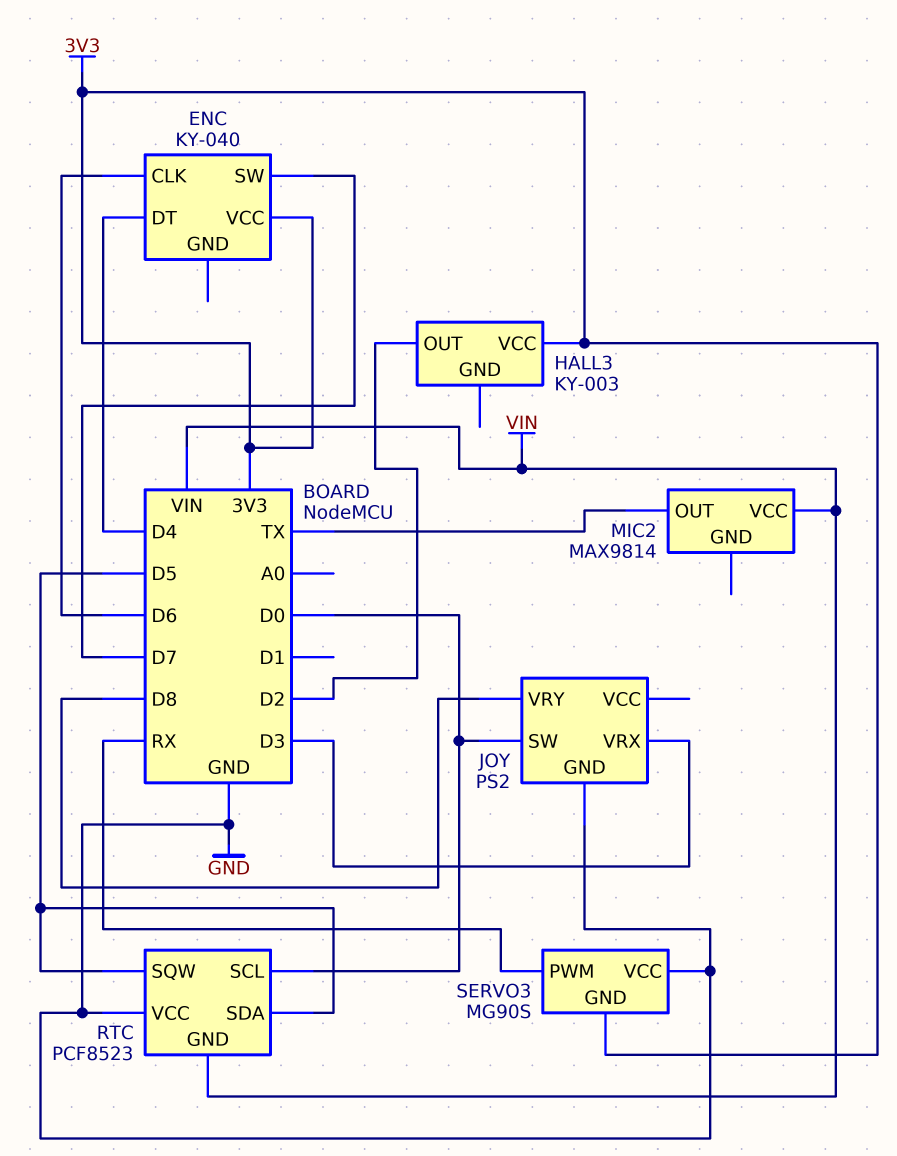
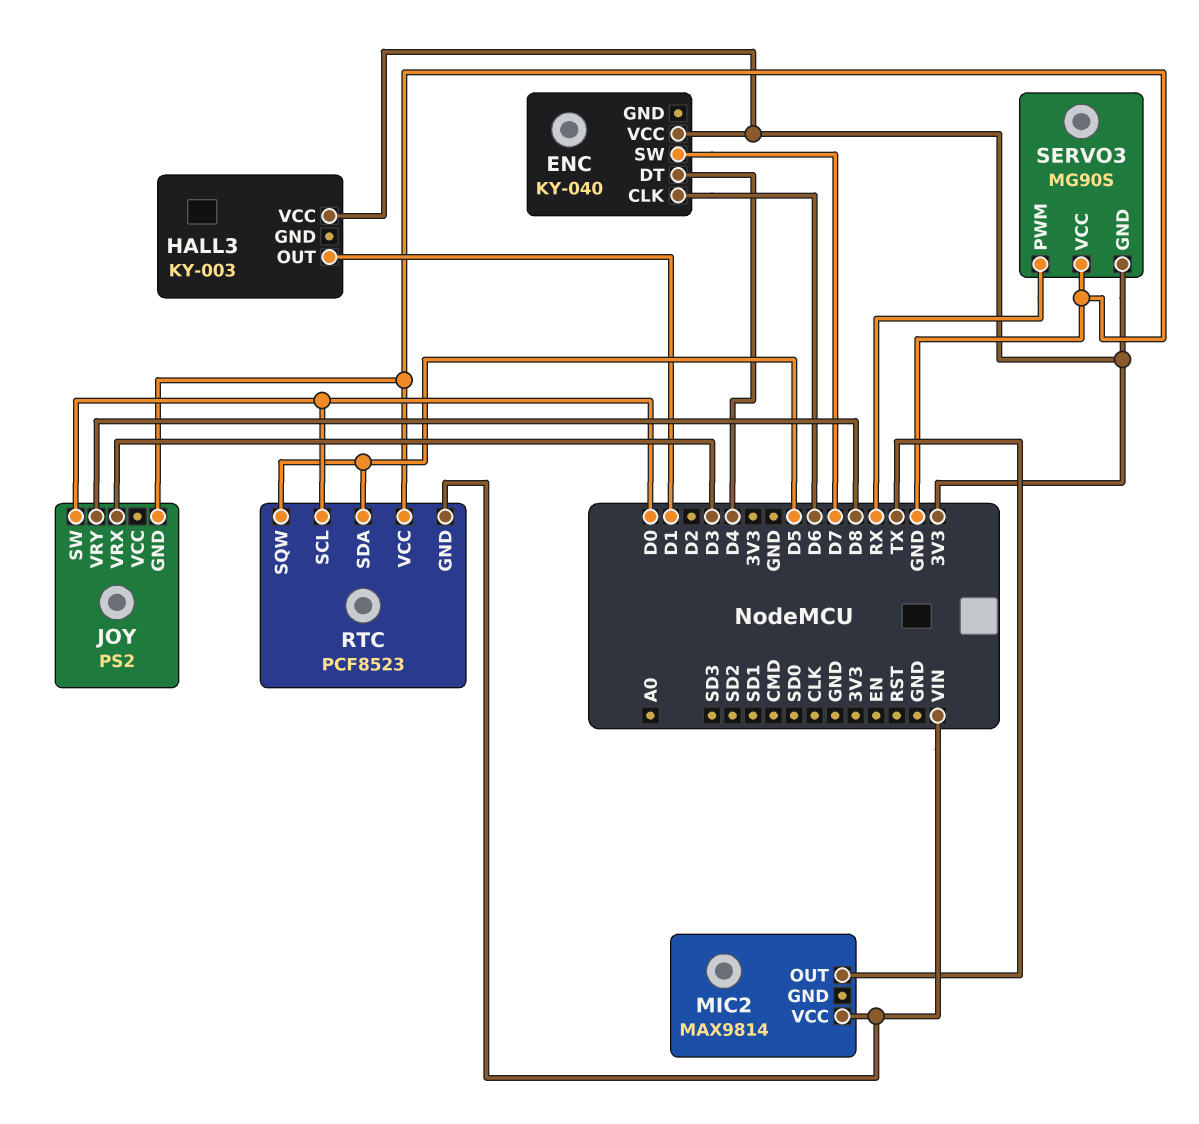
HALL3 pin OUT: D2 -> D1

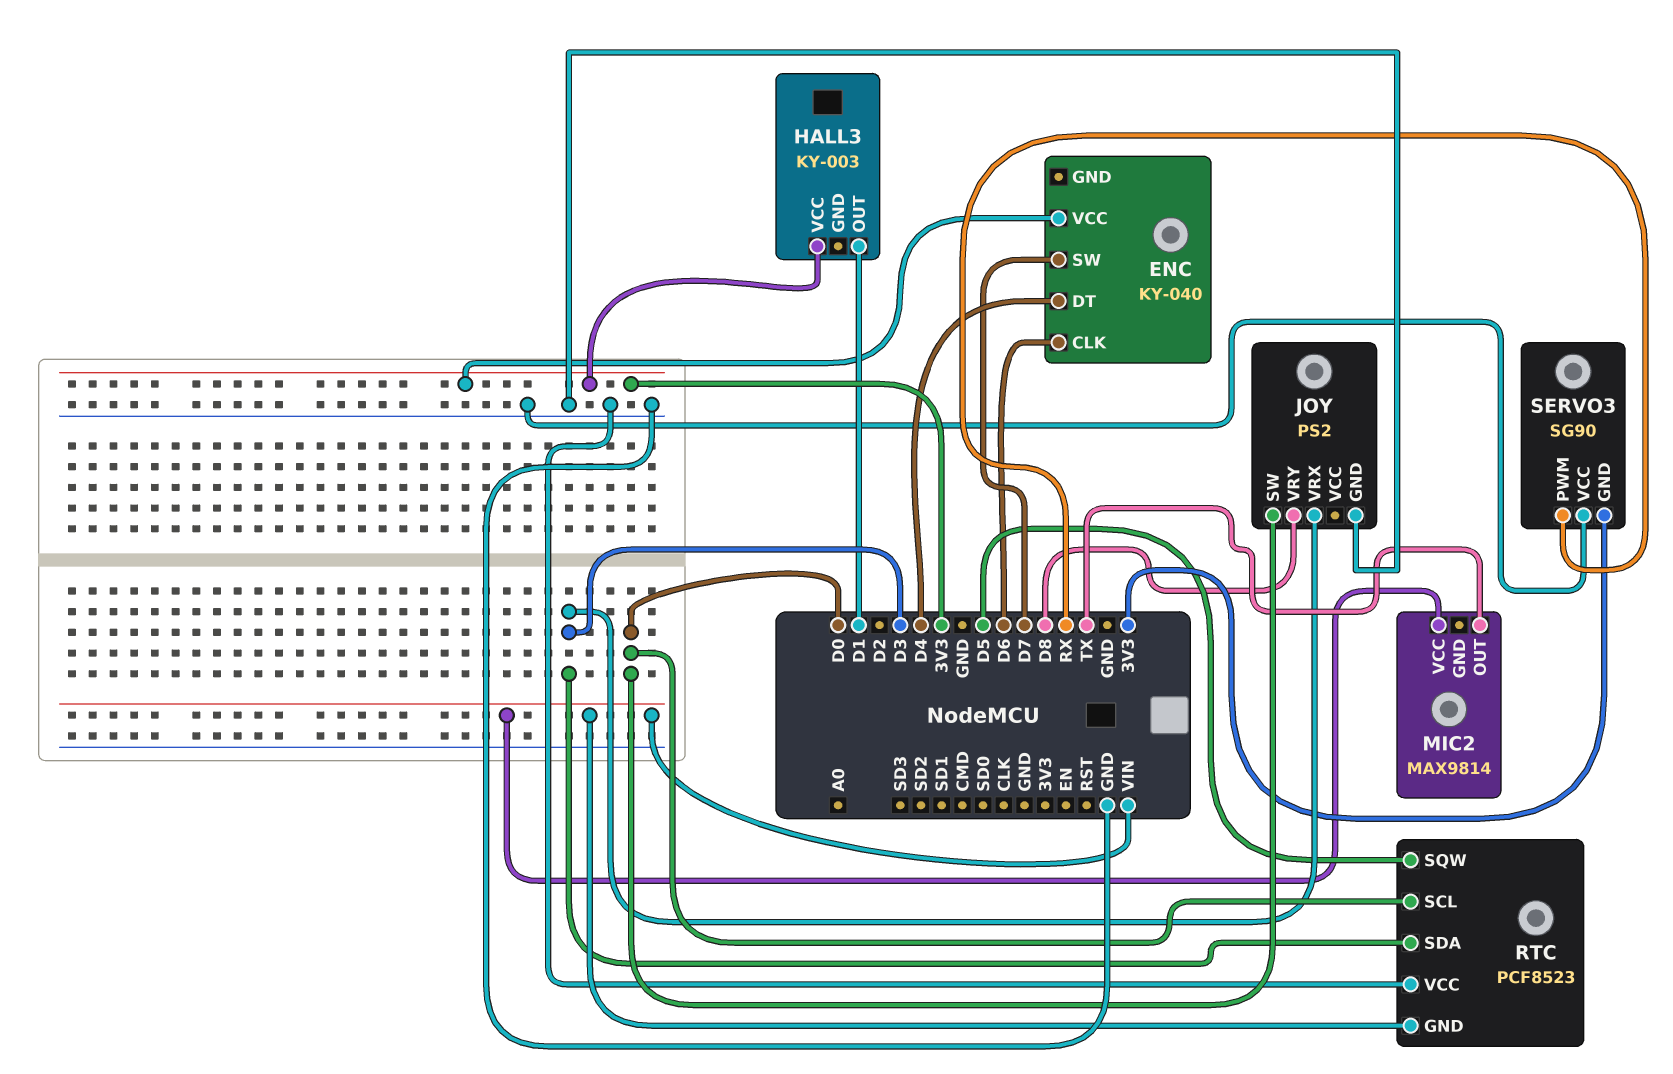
RTC pin SDA: D5 -> D3
SERVO3: MG90S -> SG90

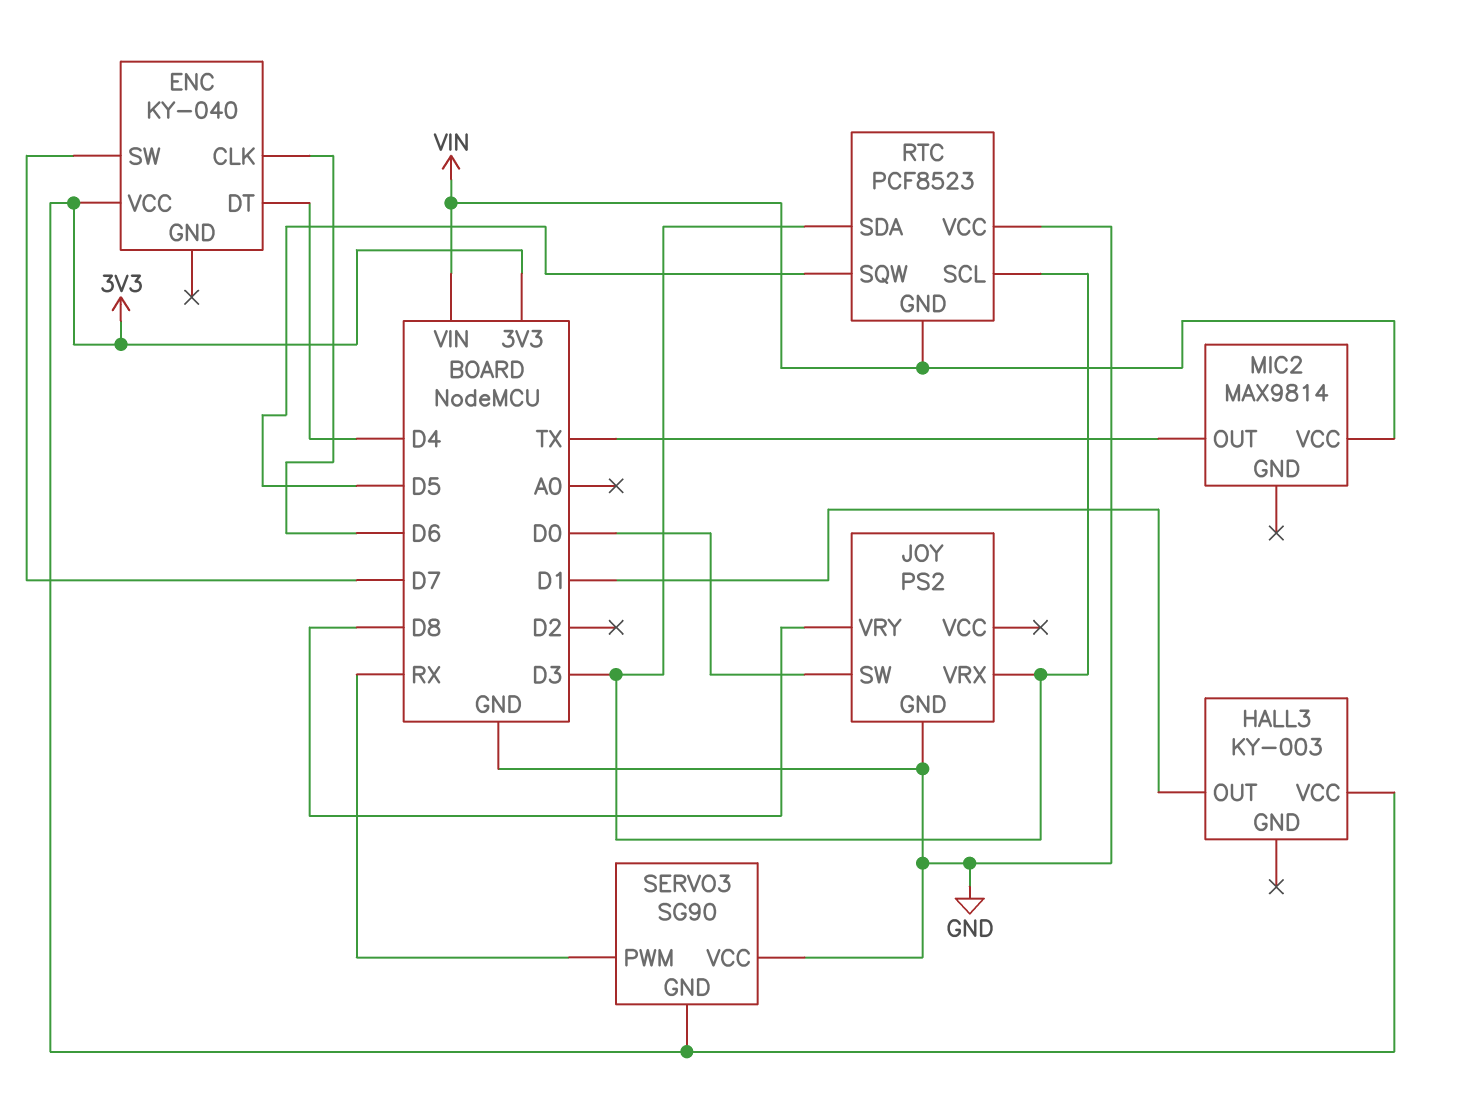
RTC pin SCL: D0 -> D3

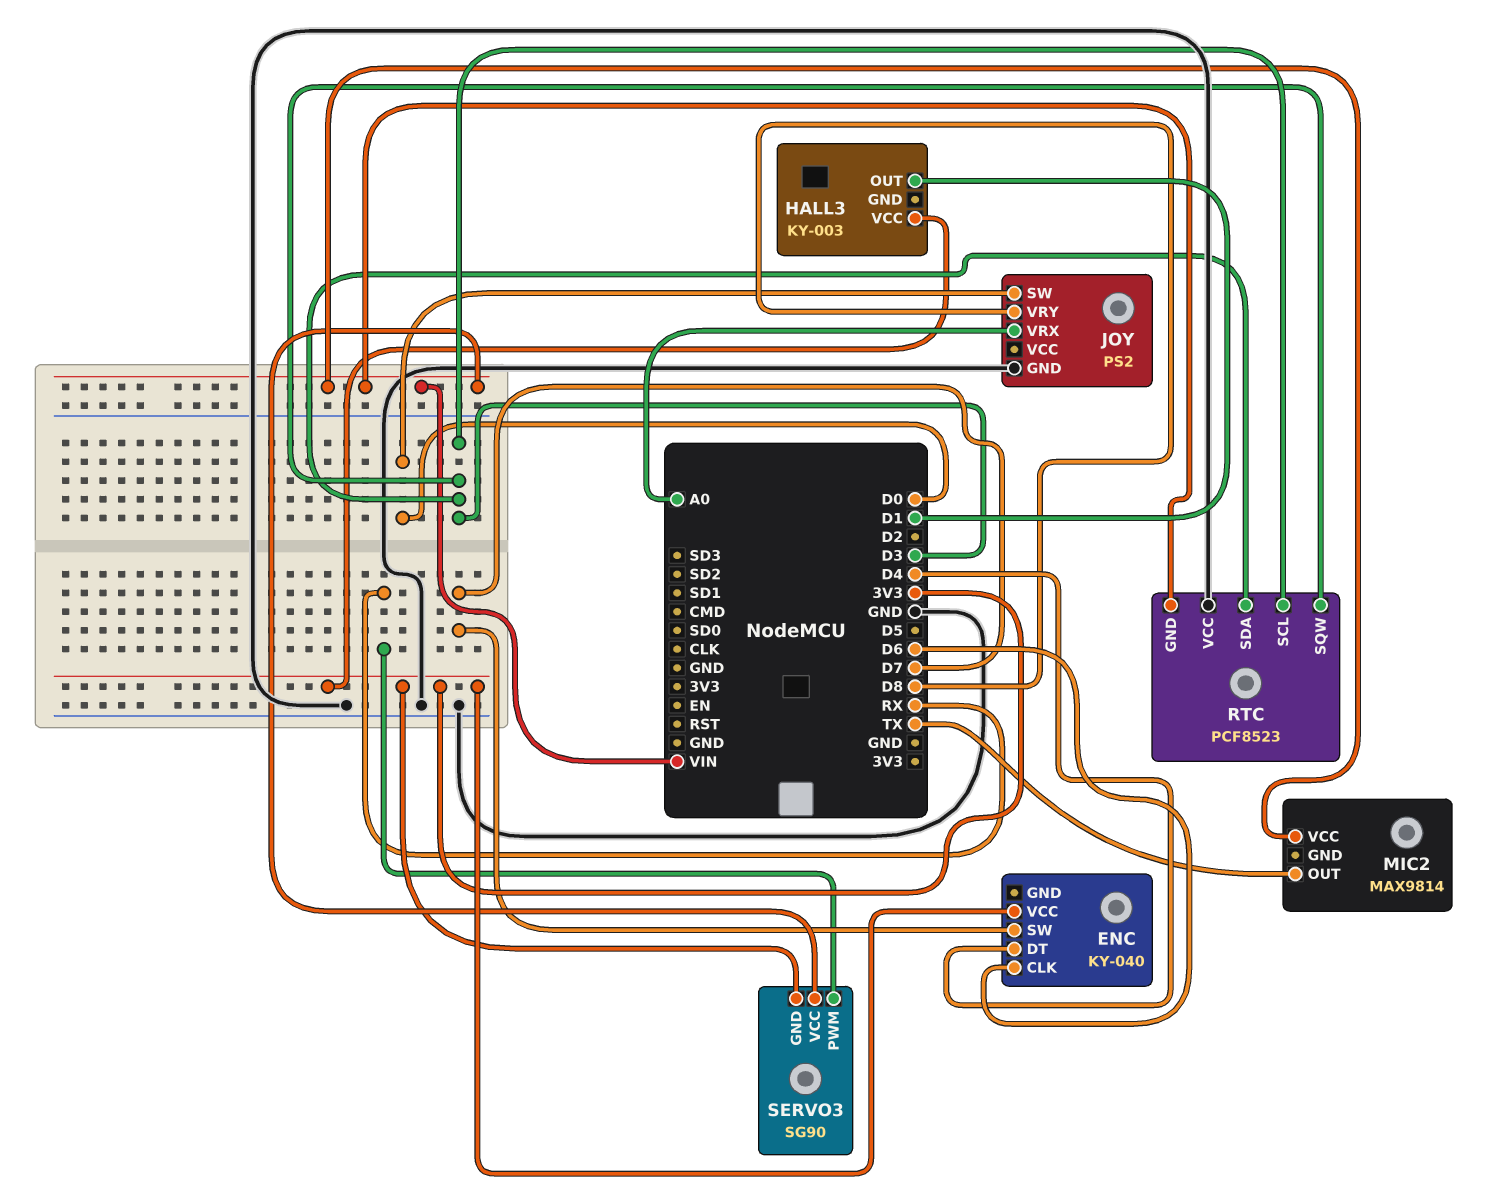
JOY pin VRX: D3 -> A0
RTC pin SQW: D5 -> D3
SERVO3 pin VCC: GND -> VIN

